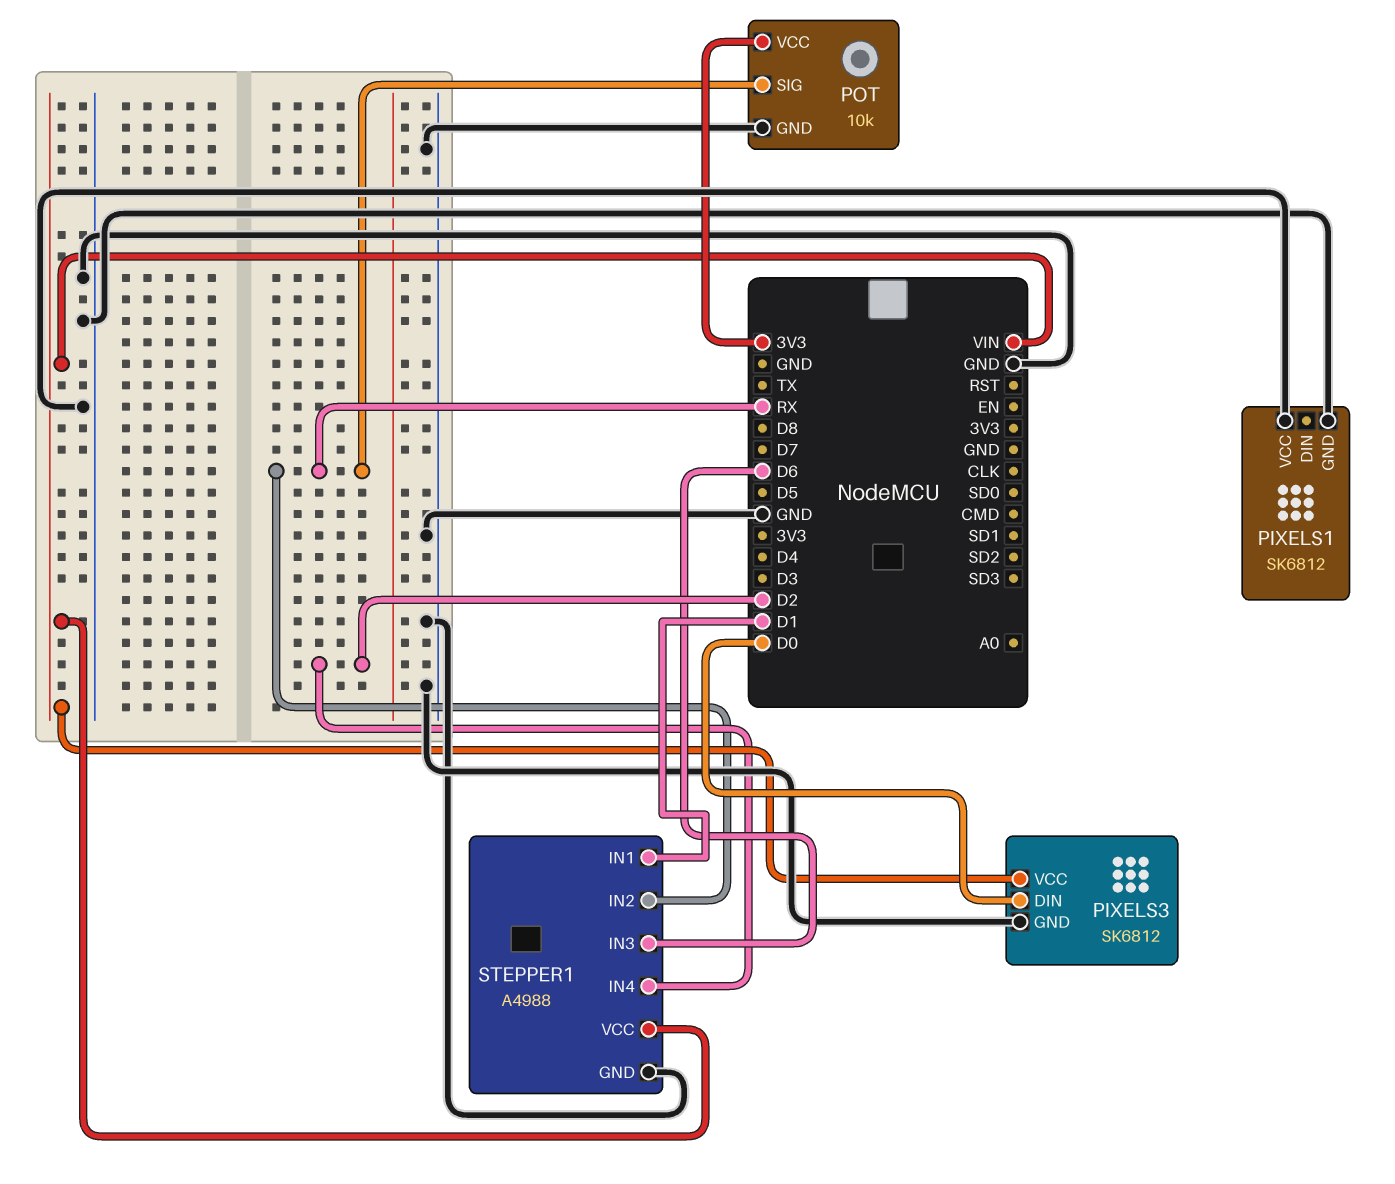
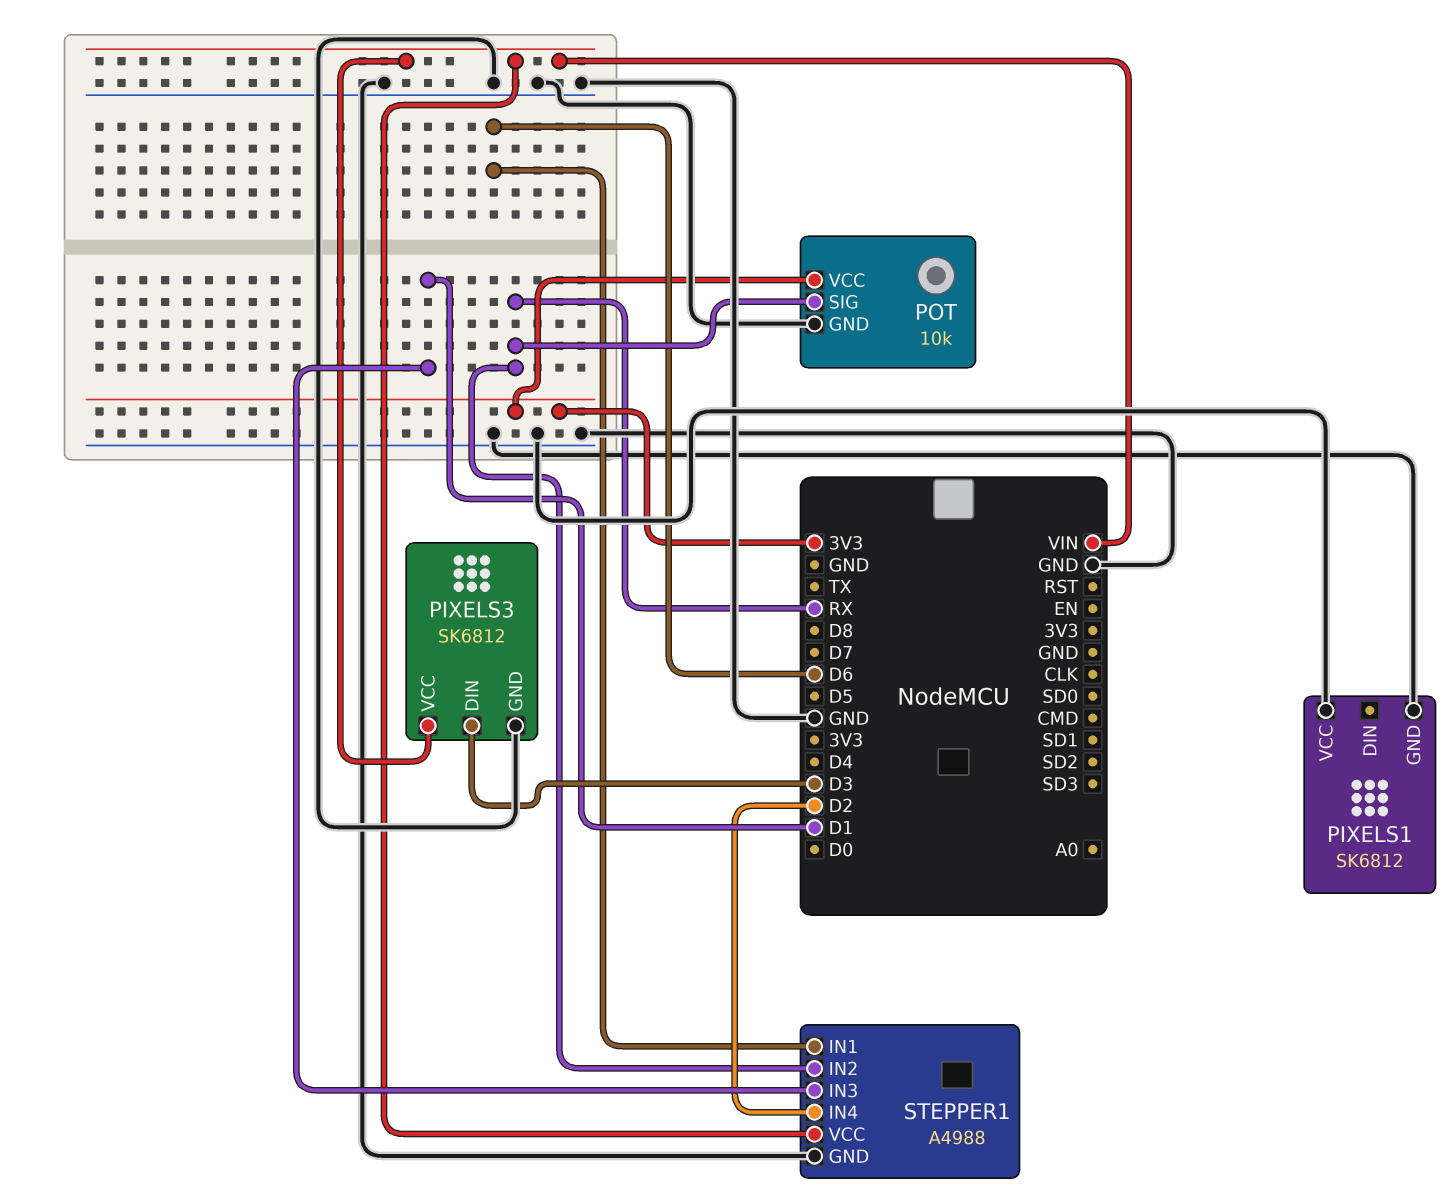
PIXELS3 pin DIN: D0 -> D3
STEPPER1 pin IN1: D1 -> D6
STEPPER1 pin IN3: D6 -> D1

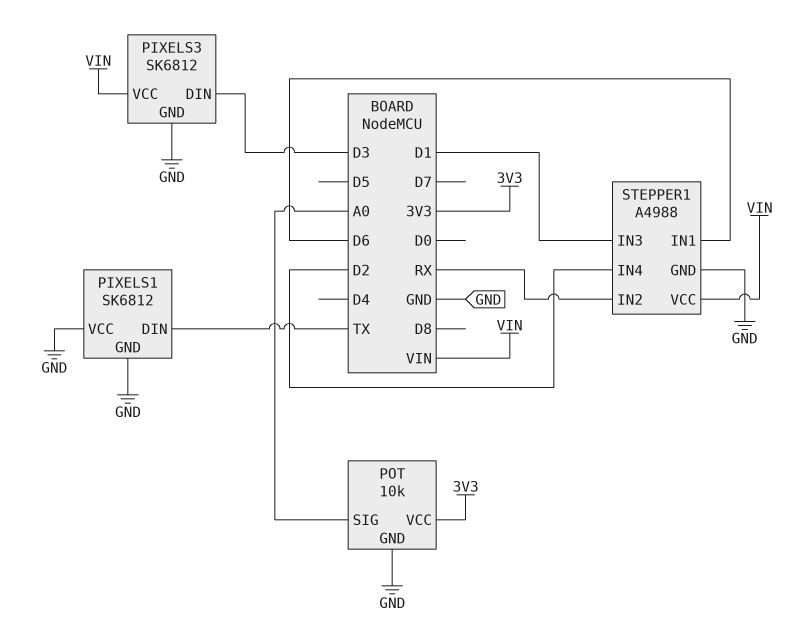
PIXELS1 pin DIN: none -> TX
POT pin SIG: RX -> A0

